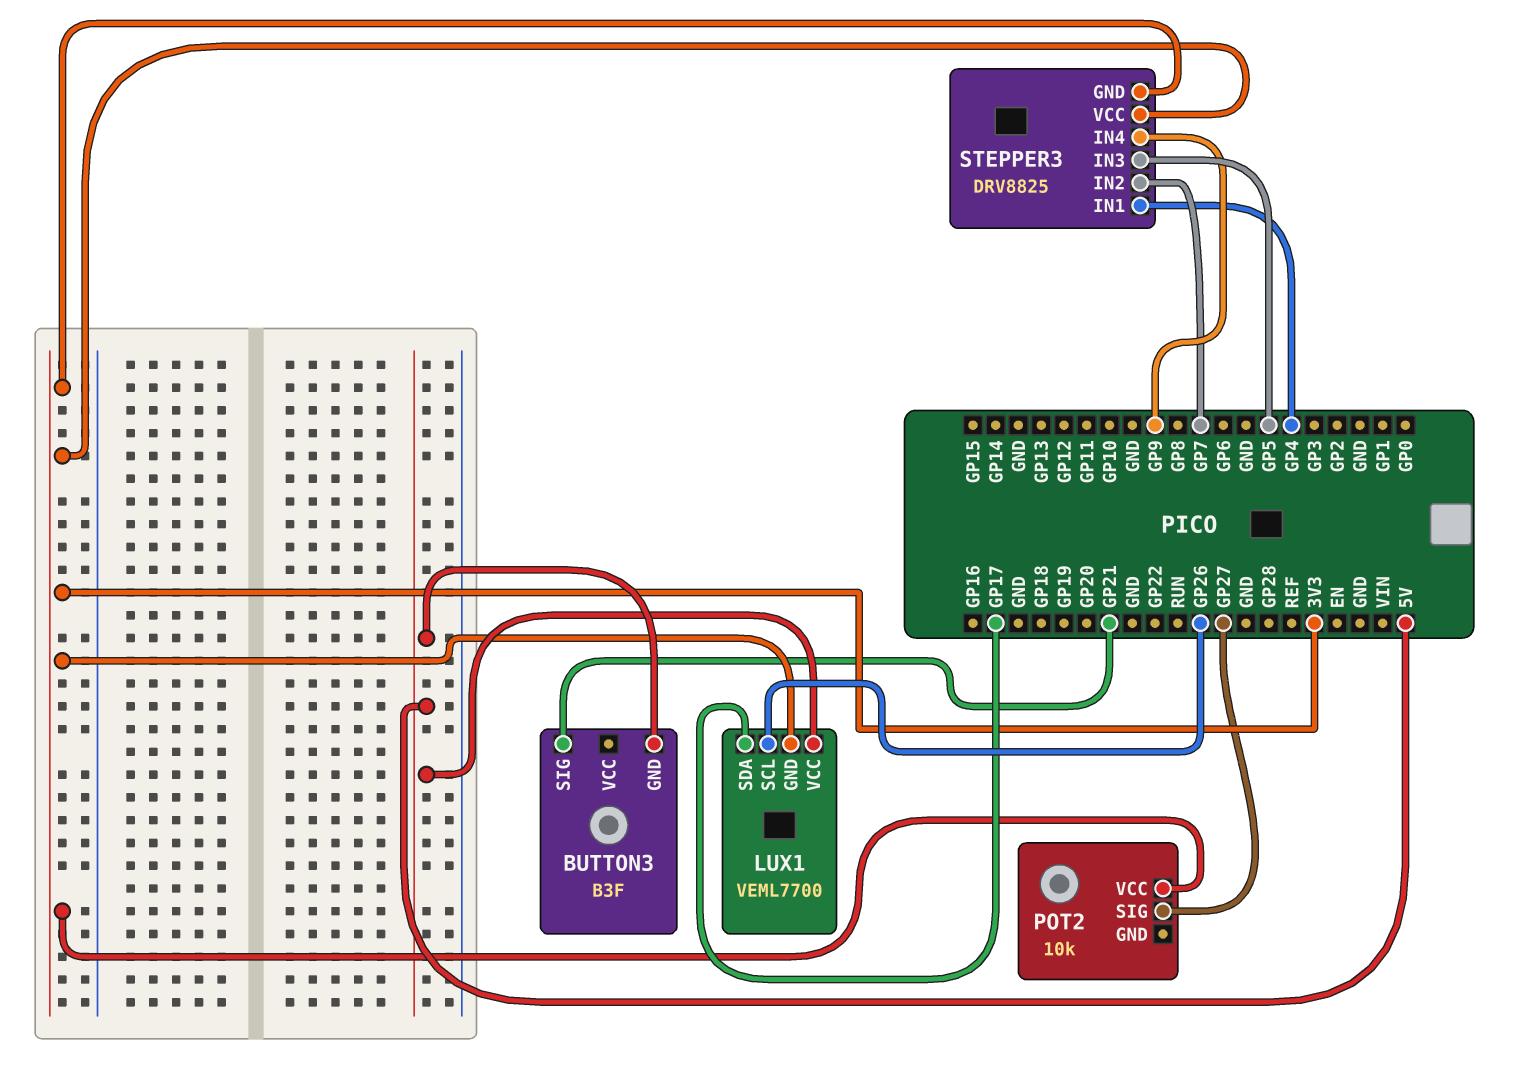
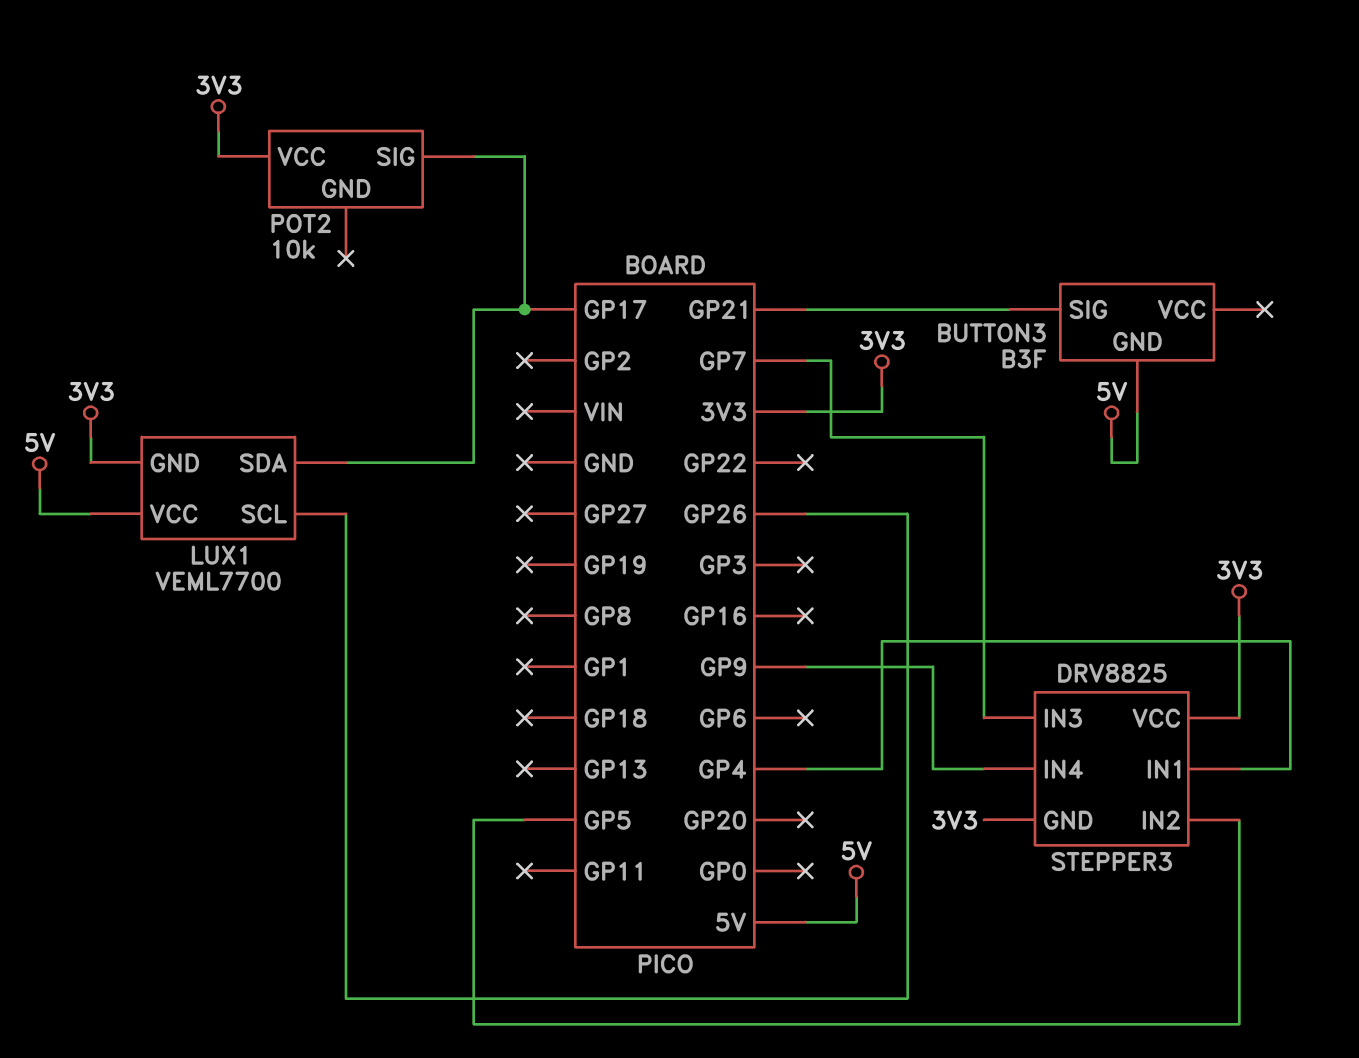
POT2 pin SIG: GP27 -> GP17
STEPPER3 pin IN2: GP7 -> GP5
STEPPER3 pin IN3: GP5 -> GP7

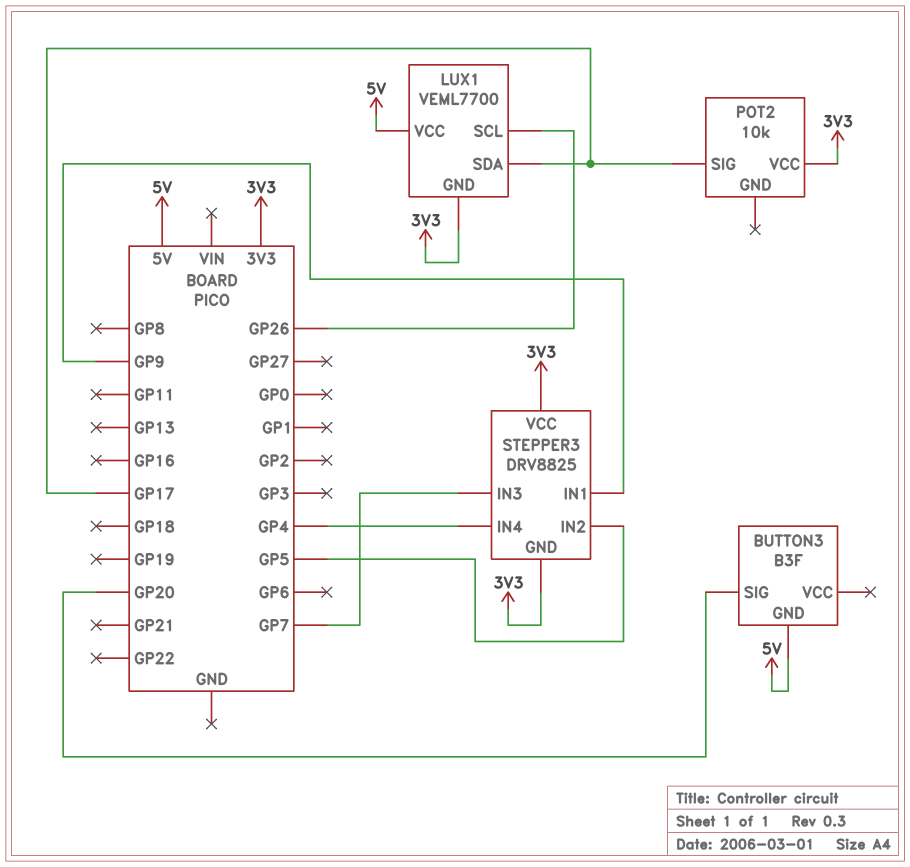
BUTTON3 pin SIG: GP21 -> GP20
STEPPER3 pin IN1: GP4 -> GP9
STEPPER3 pin IN4: GP9 -> GP4

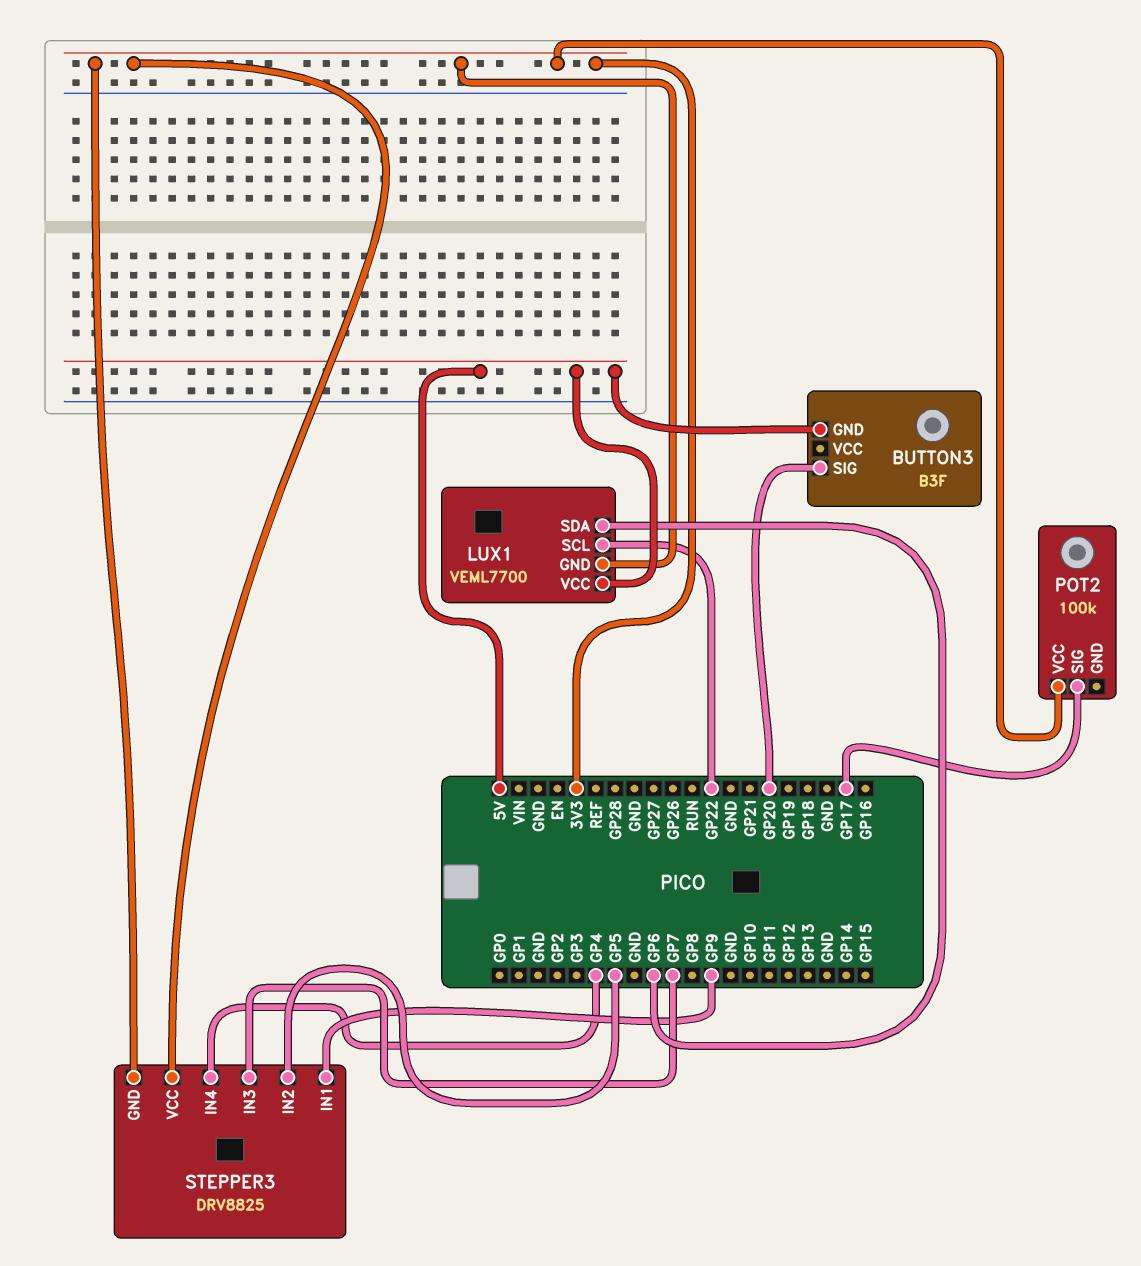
LUX1 pin SCL: GP26 -> GP22
LUX1 pin SDA: GP17 -> GP6
POT2: 10k -> 100k

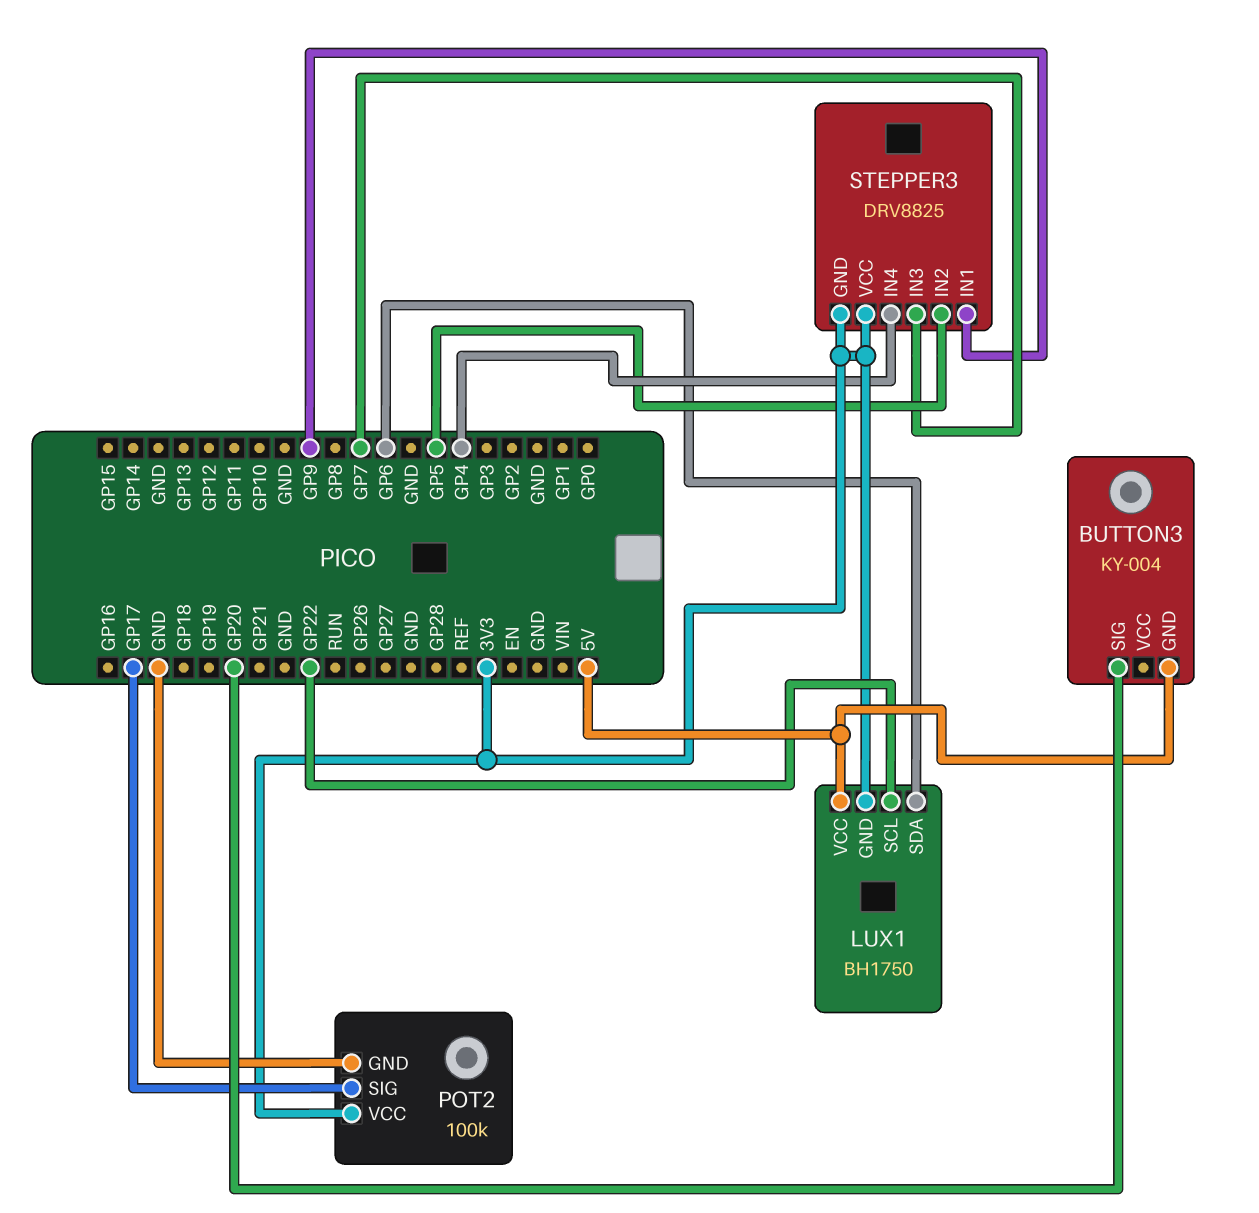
BUTTON3: B3F -> KY-004
LUX1: VEML7700 -> BH1750
POT2 pin GND: none -> GND

